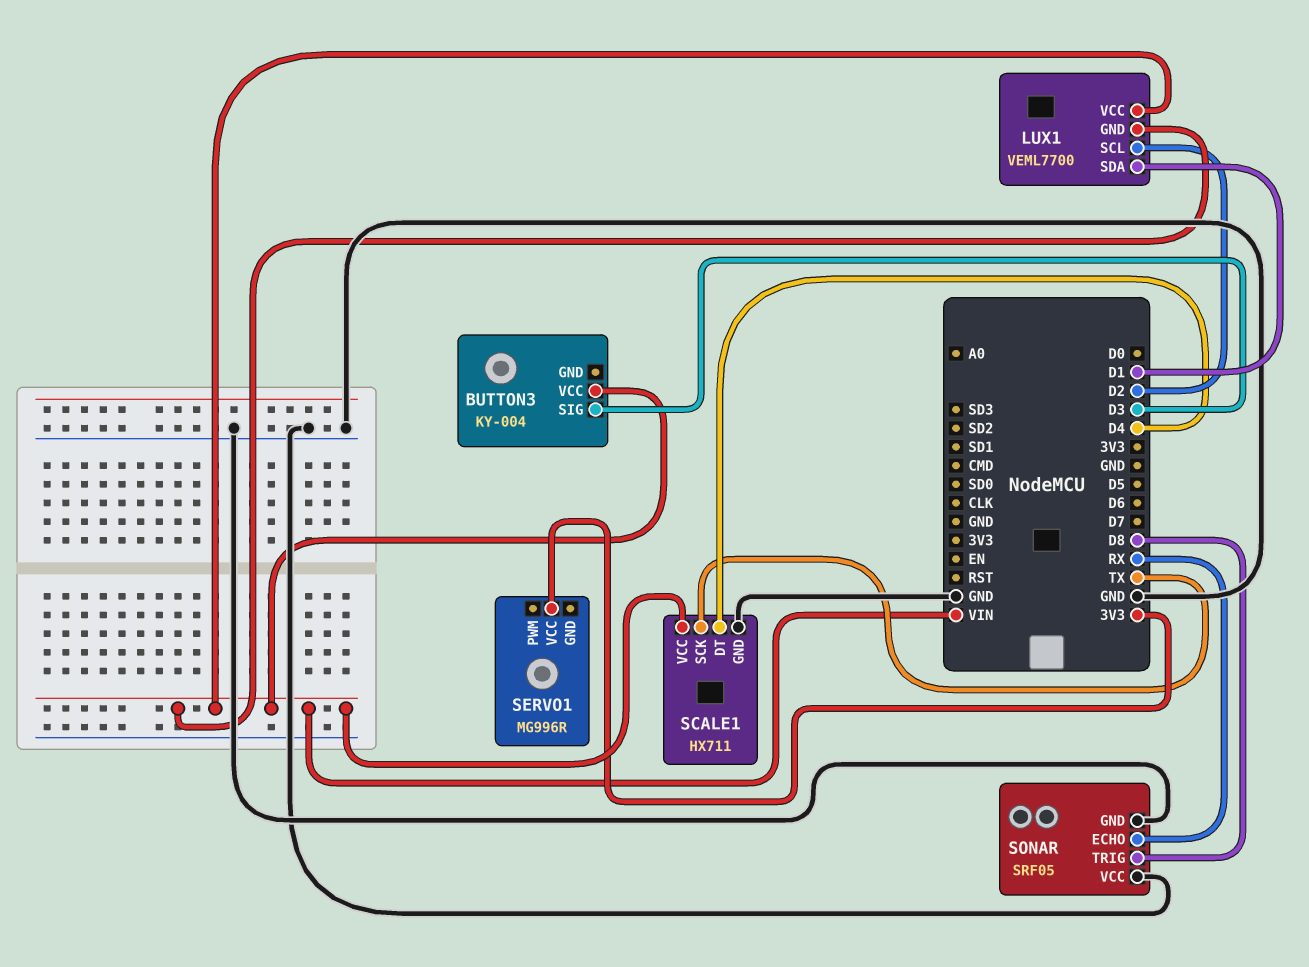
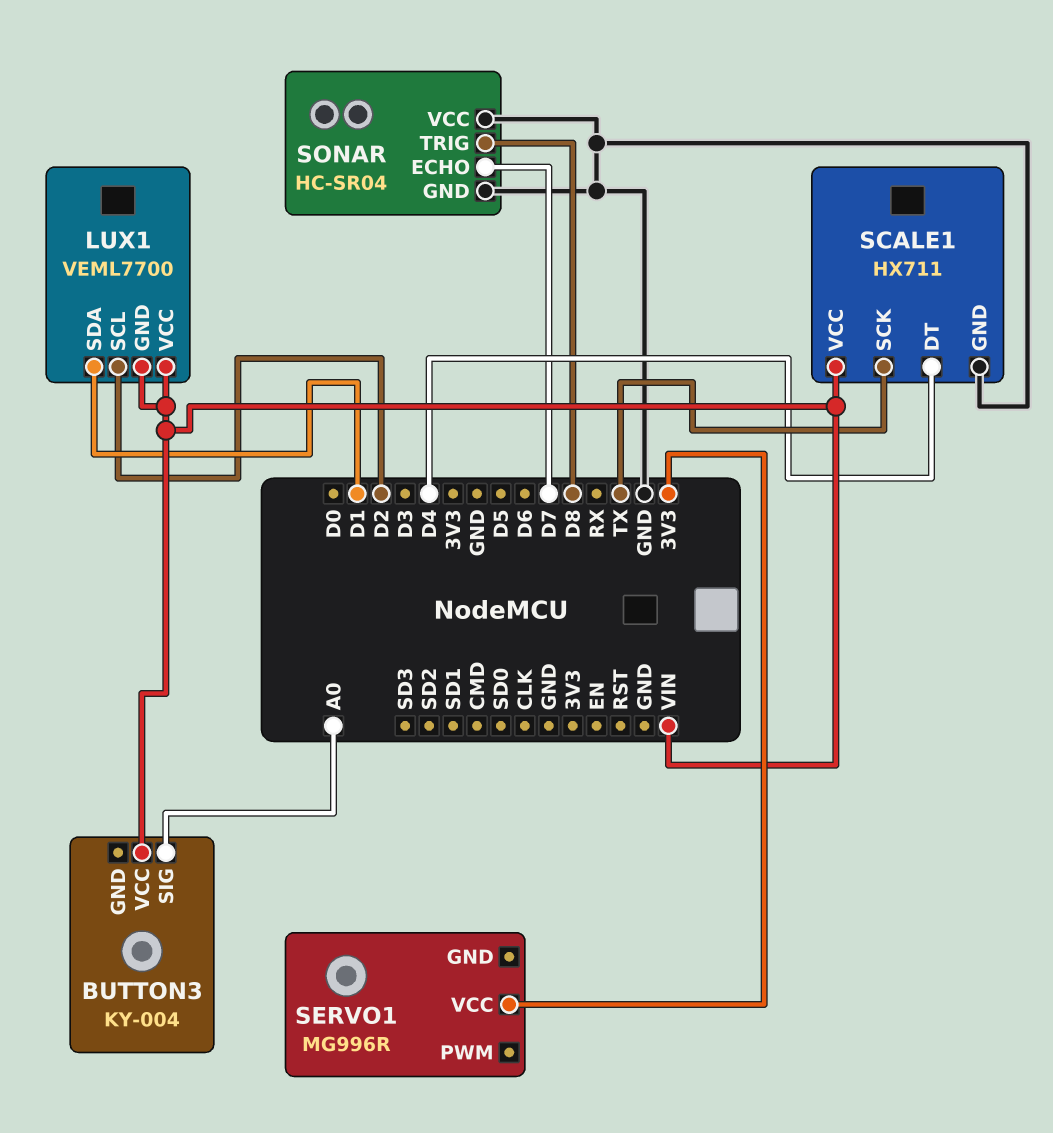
BUTTON3 pin SIG: D3 -> A0
SONAR: SRF05 -> HC-SR04
SONAR pin ECHO: RX -> D7

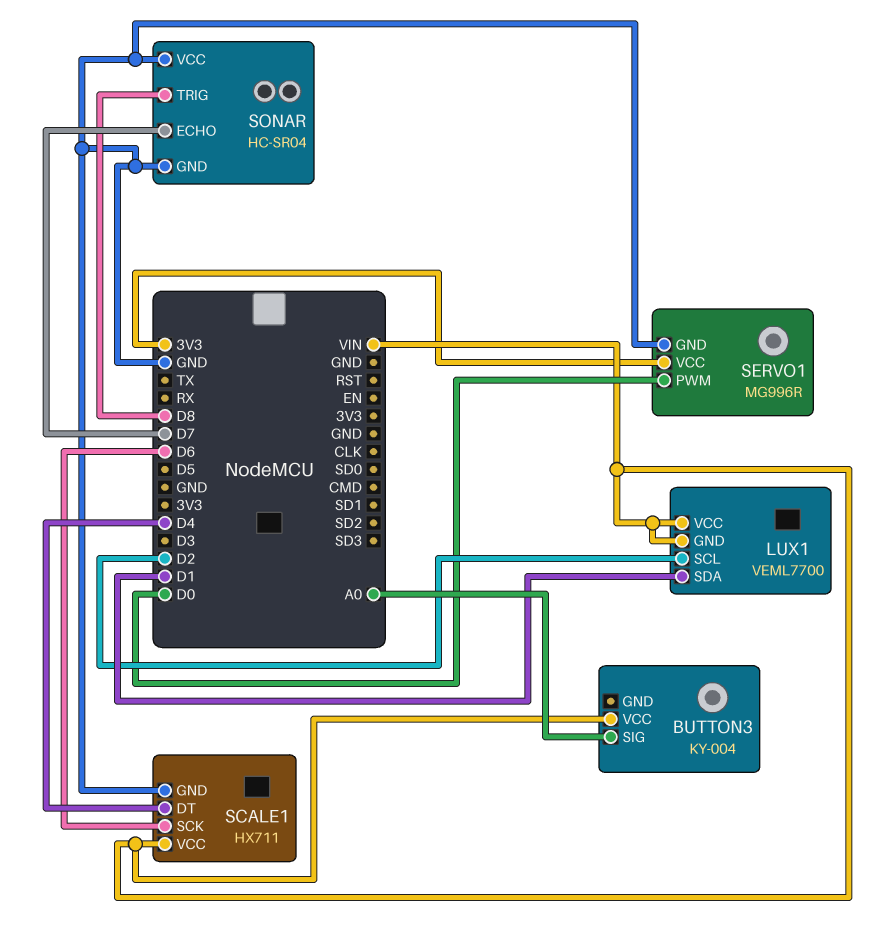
SCALE1 pin SCK: TX -> D6
SERVO1 pin GND: none -> GND
SERVO1 pin PWM: none -> D0

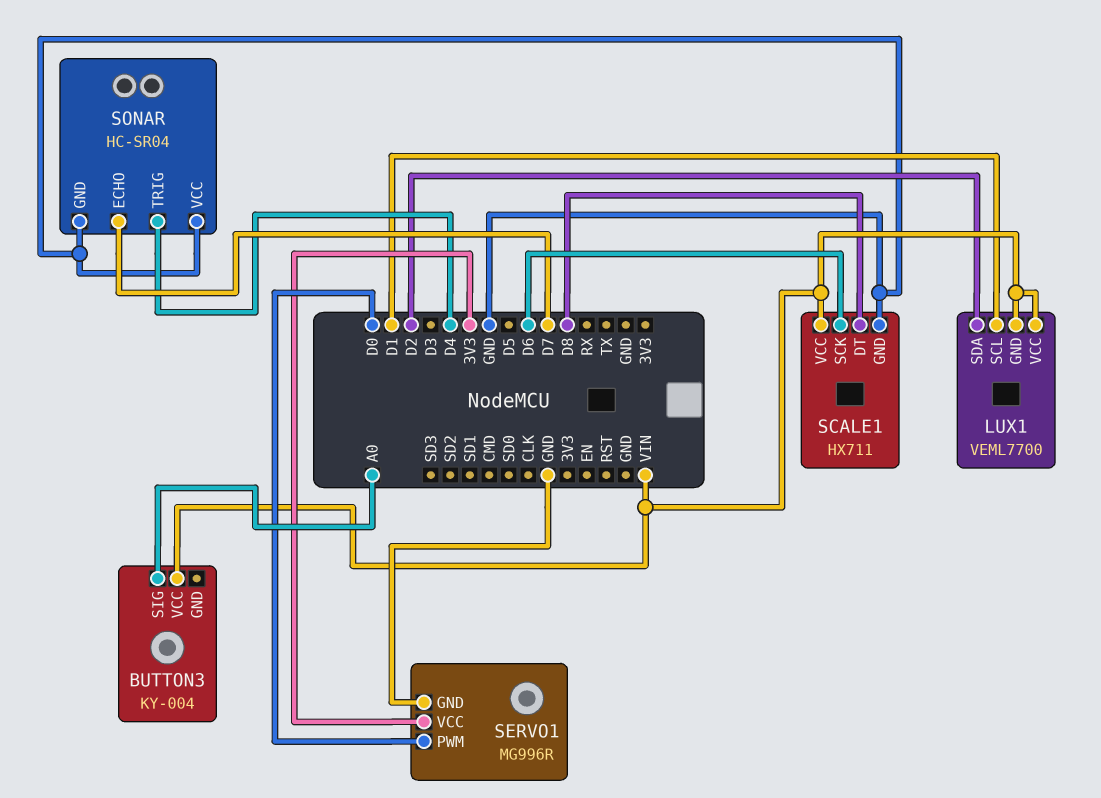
LUX1 pin SCL: D2 -> D1
LUX1 pin SDA: D1 -> D2
SCALE1 pin DT: D4 -> D8
SONAR pin TRIG: D8 -> D4

